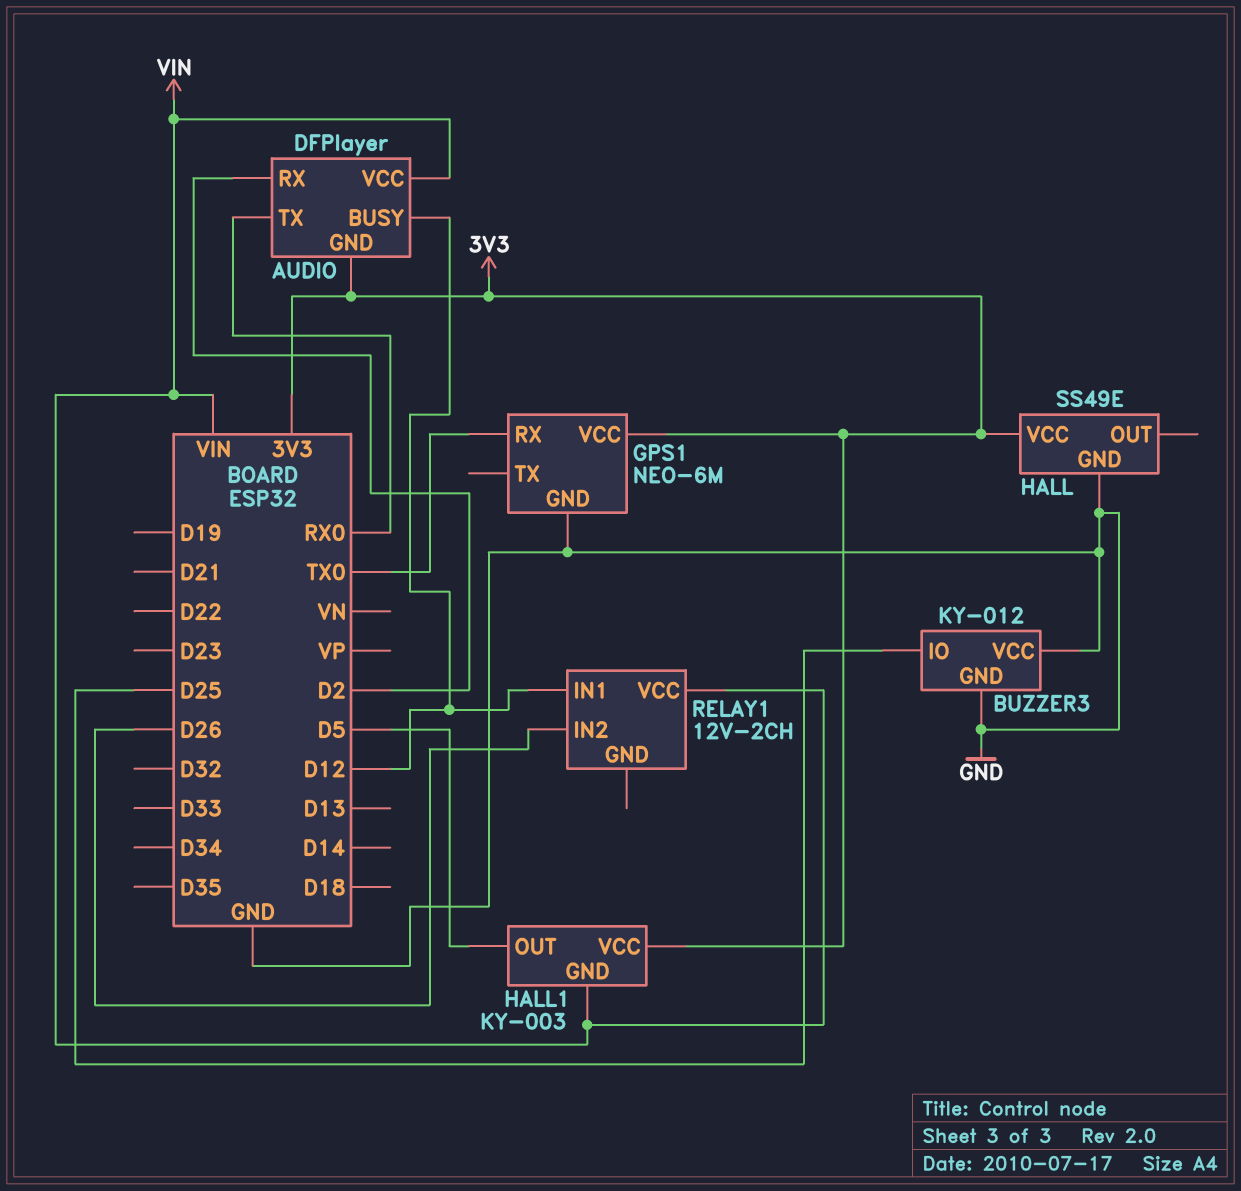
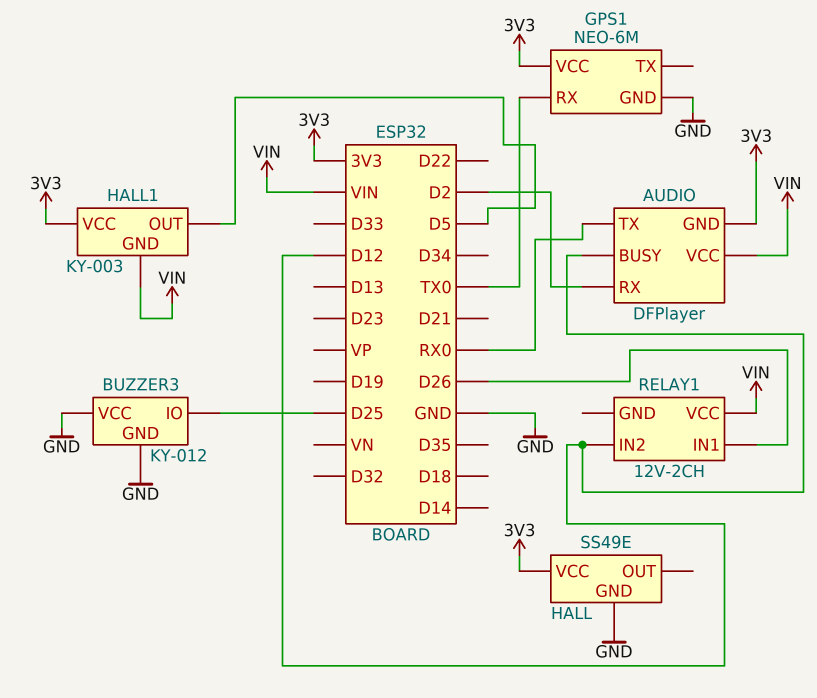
RELAY1 pin IN1: D12 -> D26
RELAY1 pin IN2: D26 -> D12

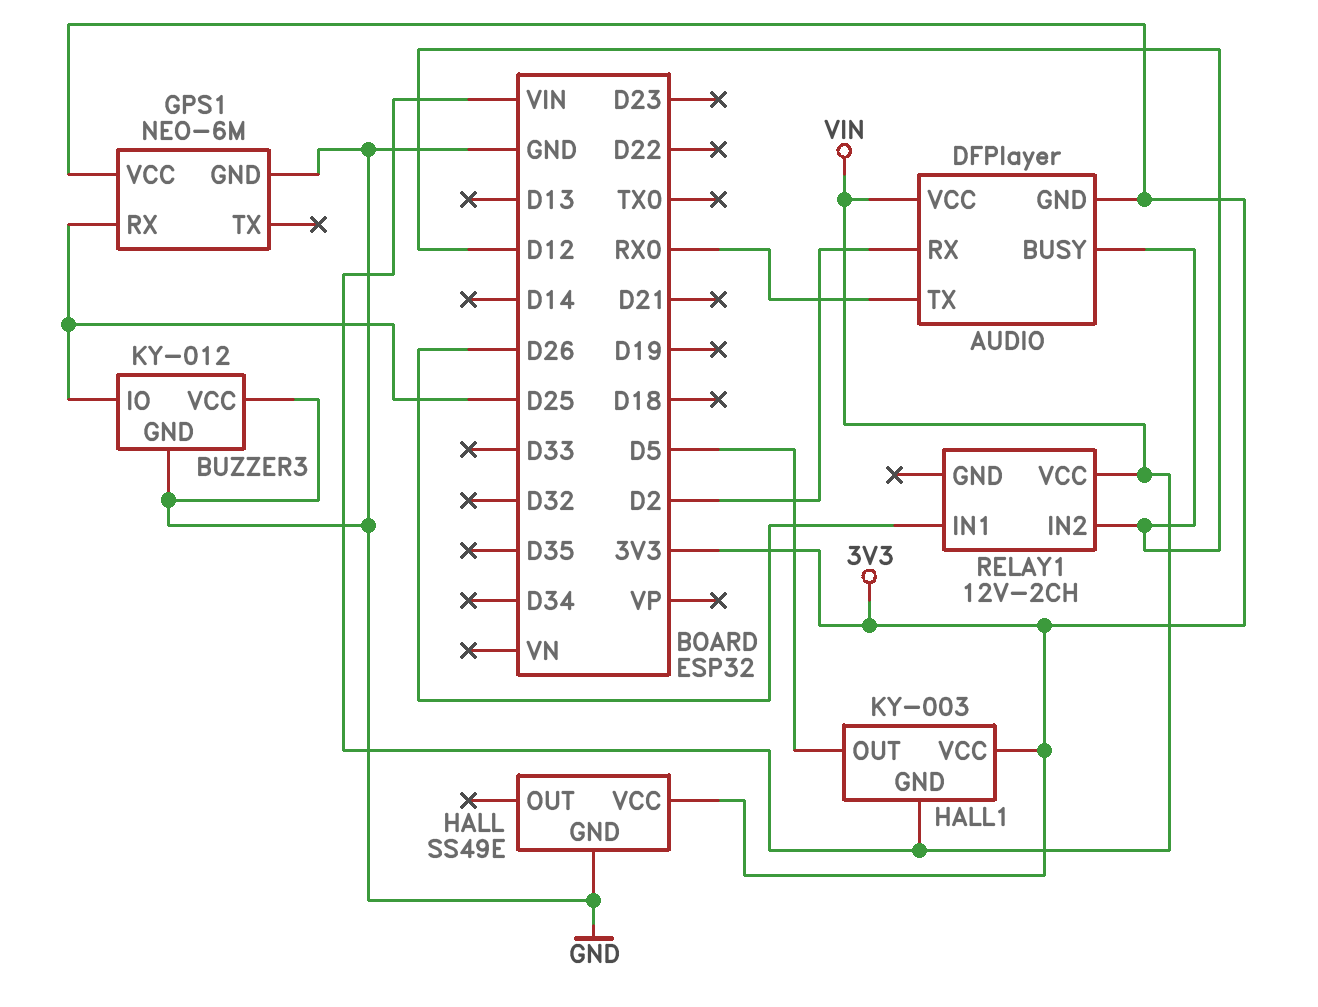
GPS1 pin RX: TX0 -> D25

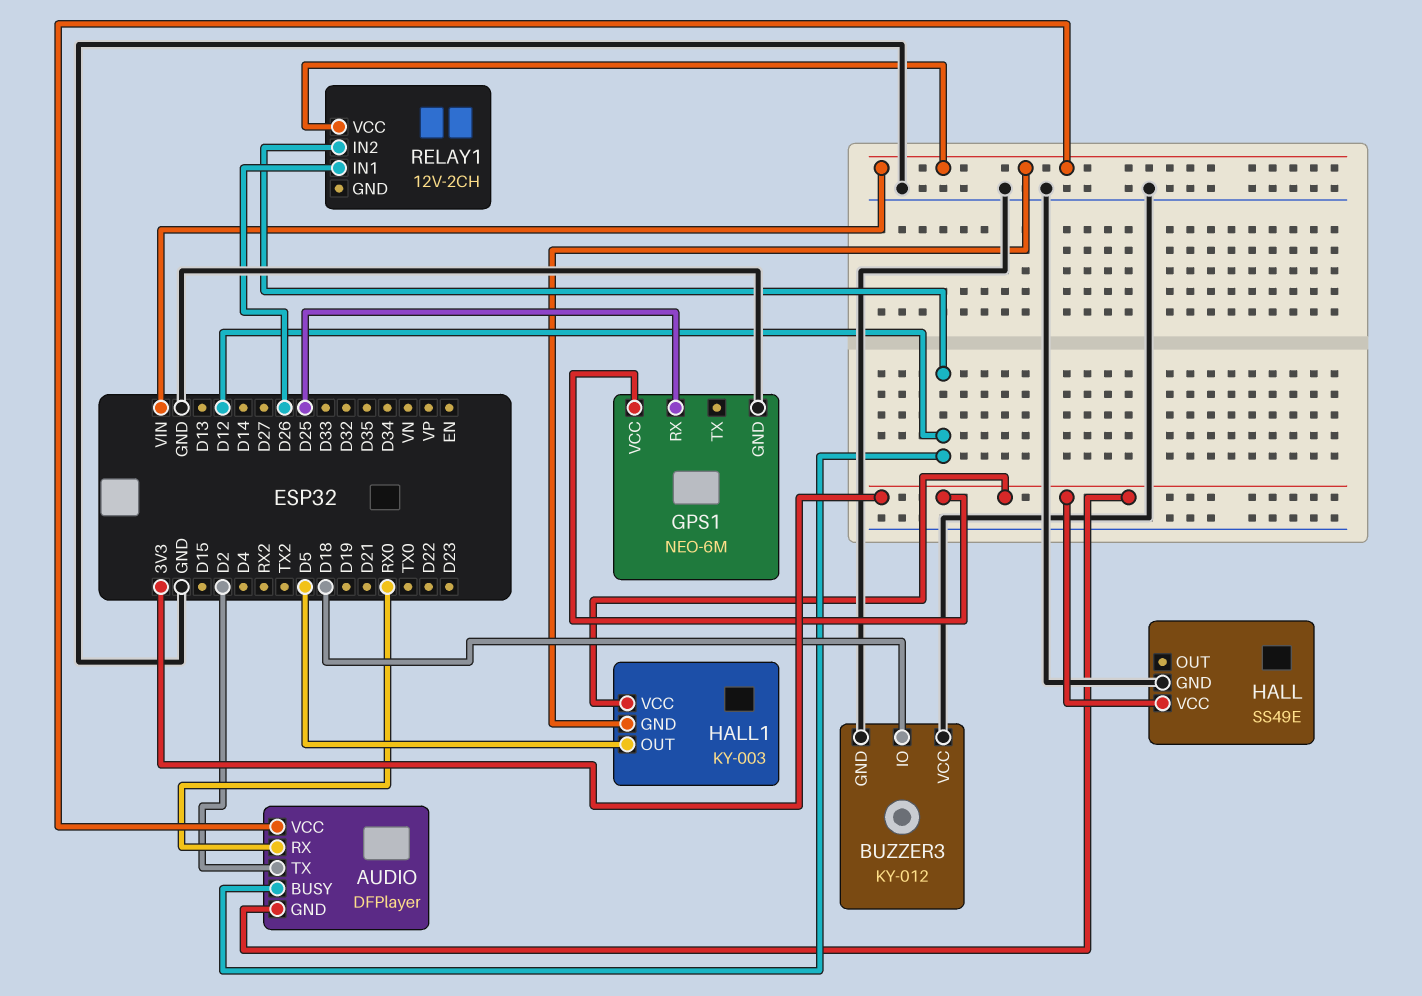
AUDIO pin RX: D2 -> RX0
AUDIO pin TX: RX0 -> D2
BUZZER3 pin IO: D25 -> D18

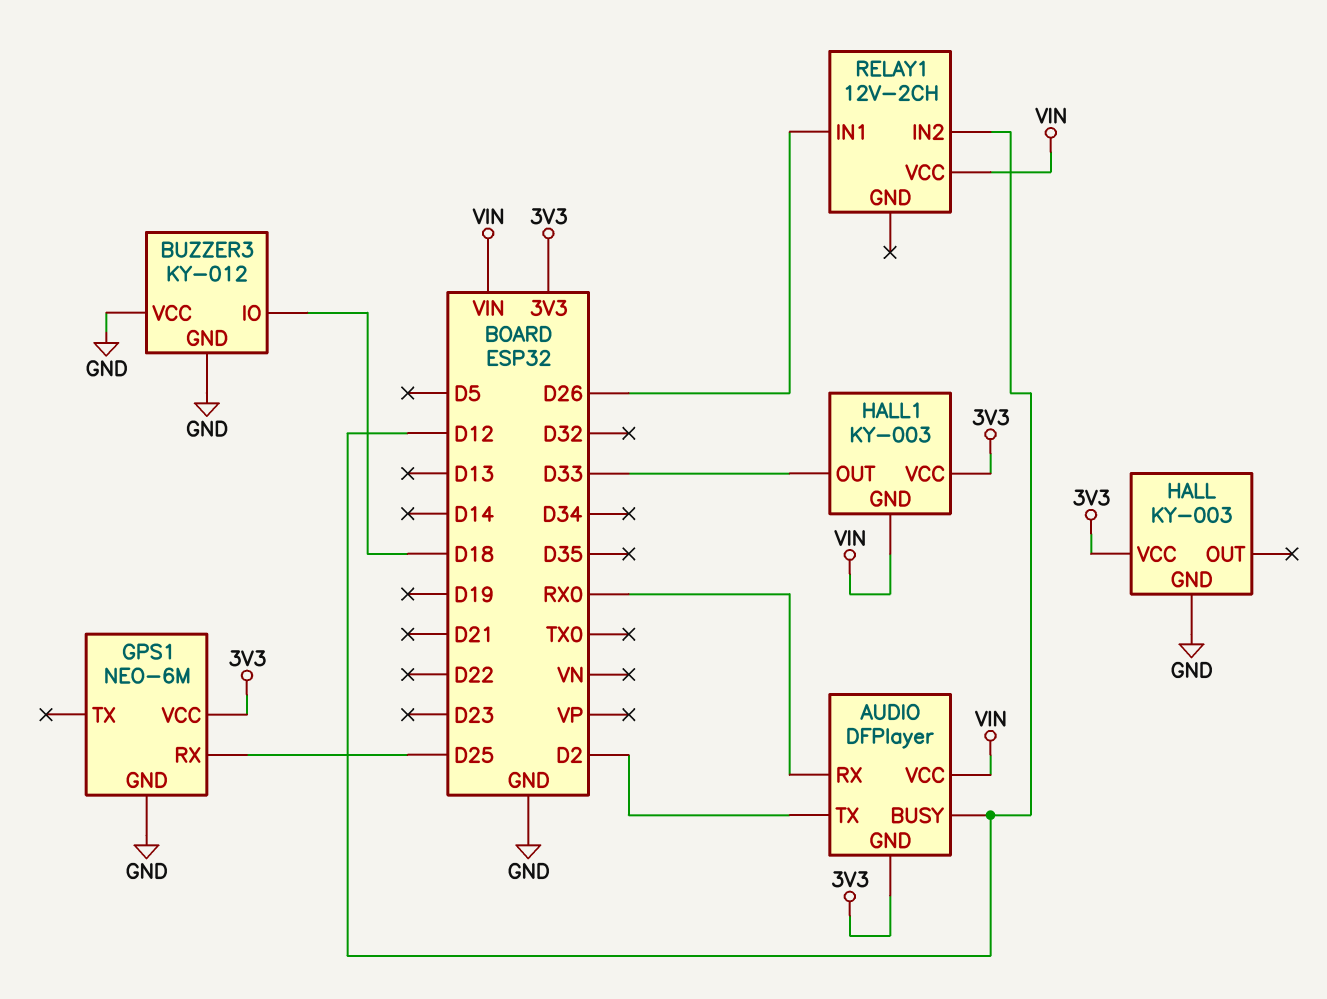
HALL: SS49E -> KY-003
HALL1 pin OUT: D5 -> D33

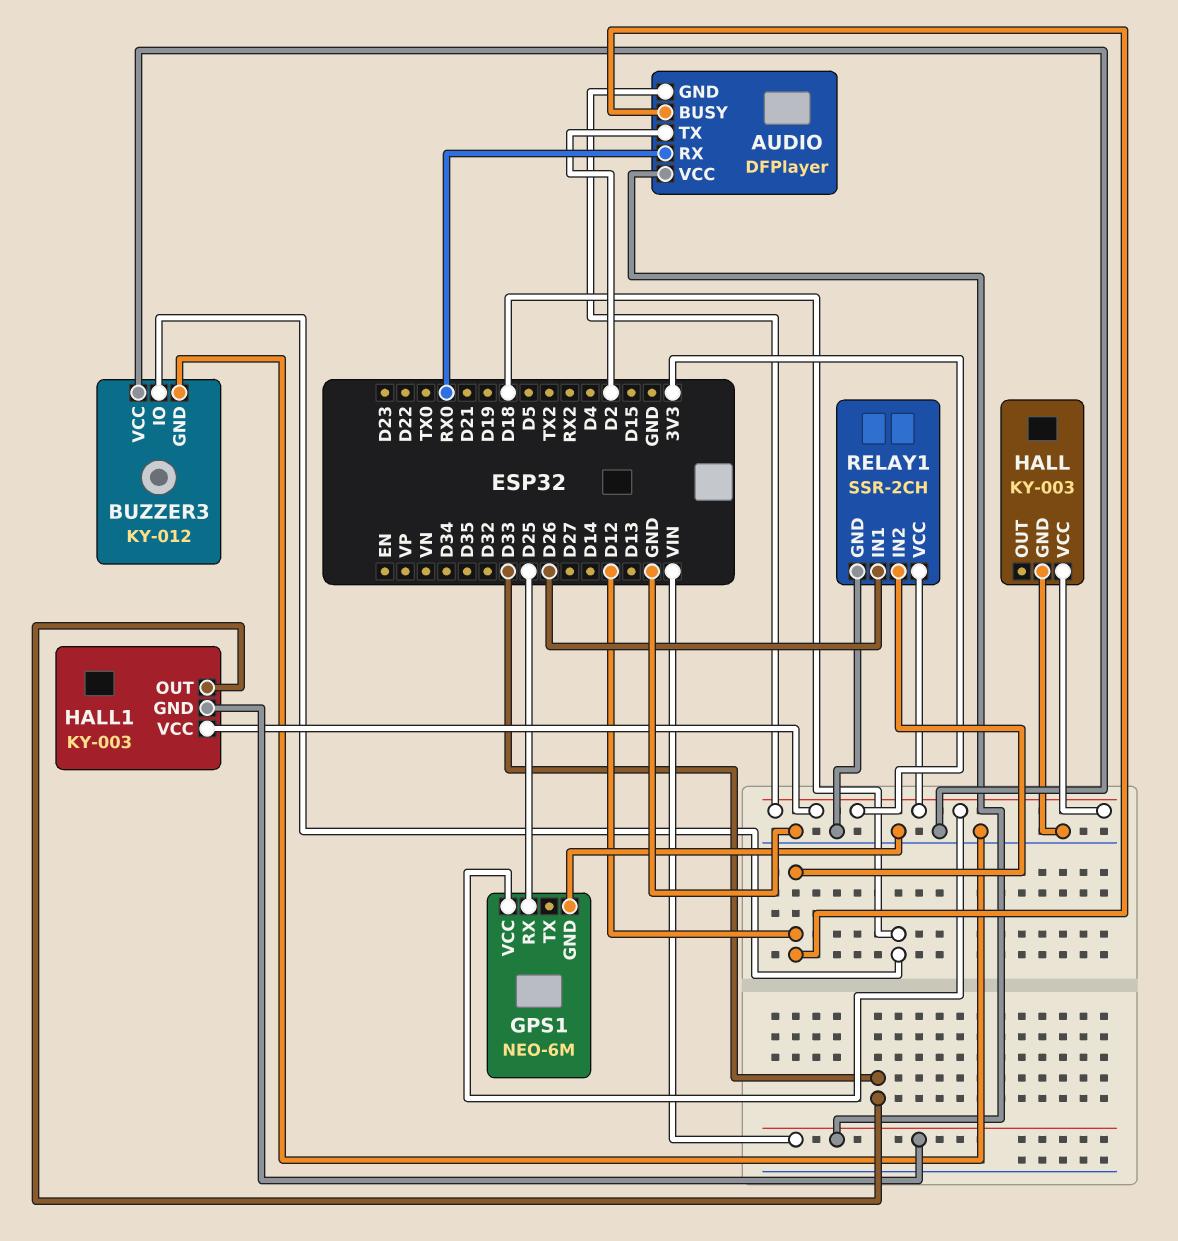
RELAY1: 12V-2CH -> SSR-2CH
RELAY1 pin GND: none -> GND
RELAY1 pin VCC: VIN -> 3V3

